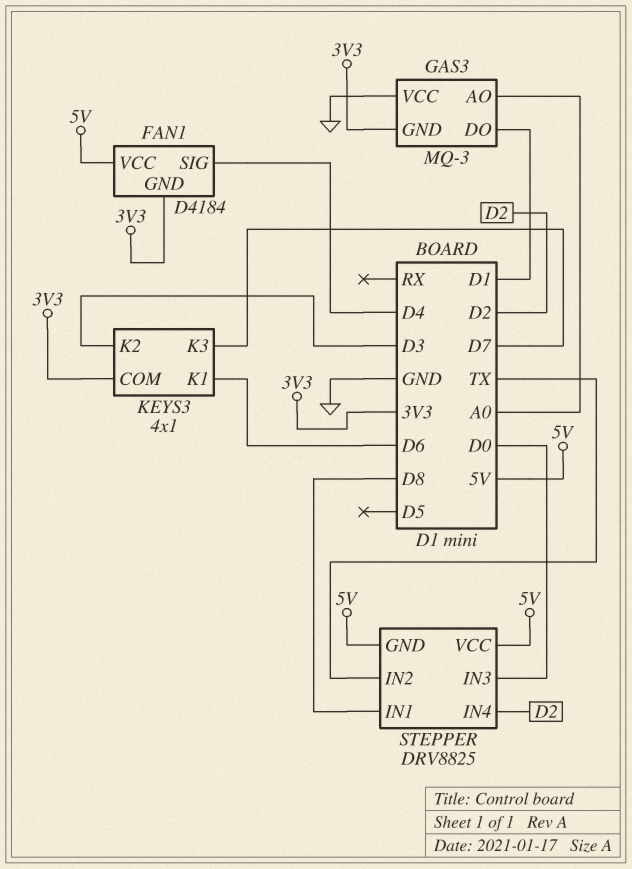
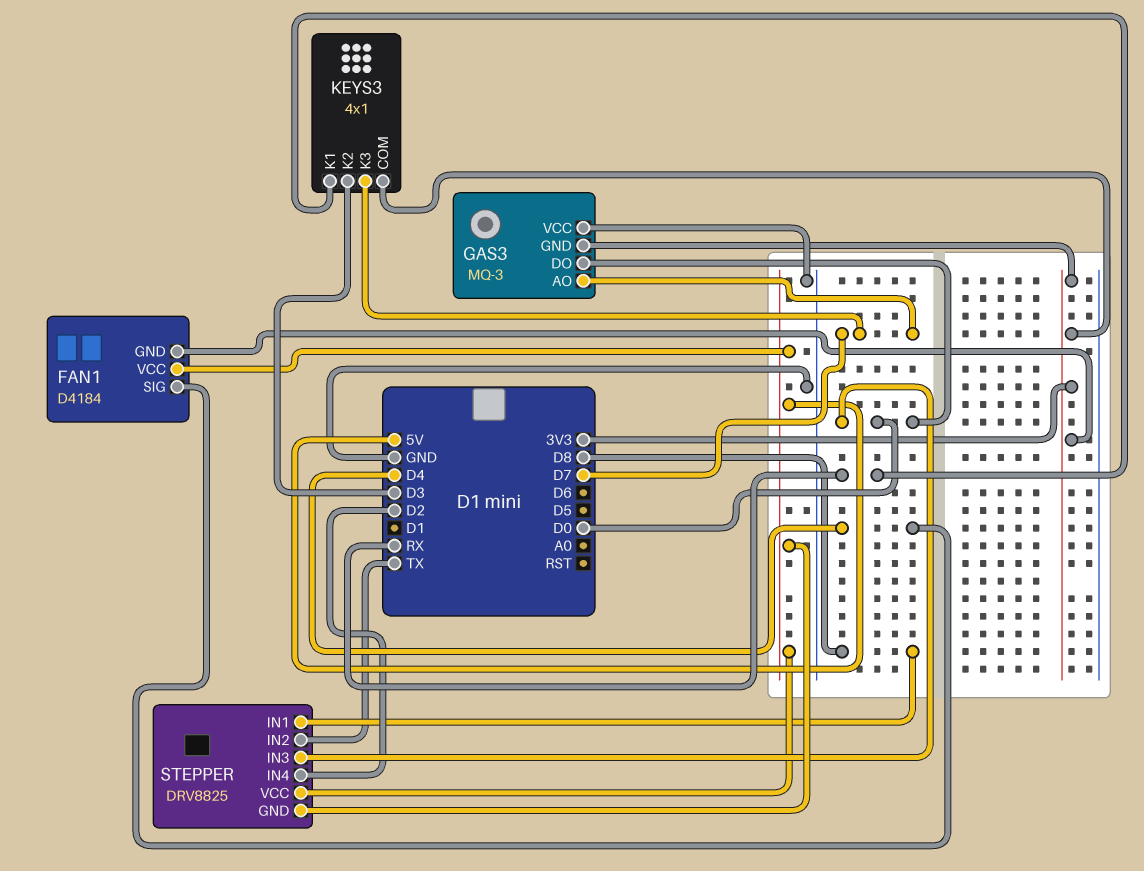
GAS3 pin AO: A0 -> D7
GAS3 pin DO: D1 -> D0
KEYS3 pin K1: D6 -> RX

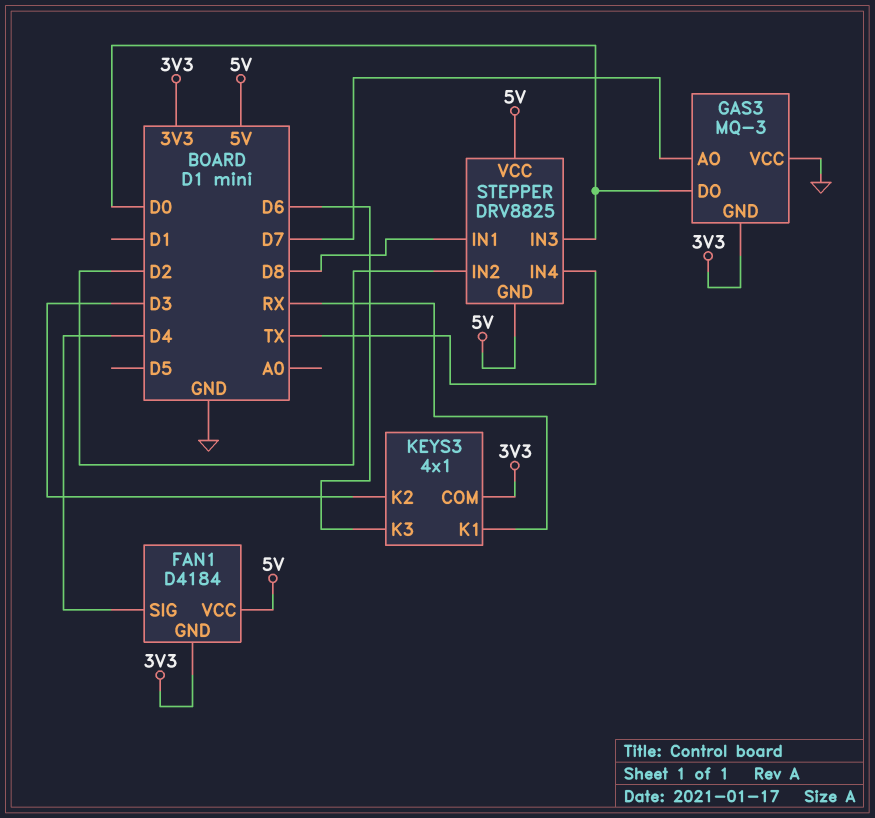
KEYS3 pin K3: D7 -> D6
STEPPER pin IN2: TX -> D2
STEPPER pin IN4: D2 -> TX

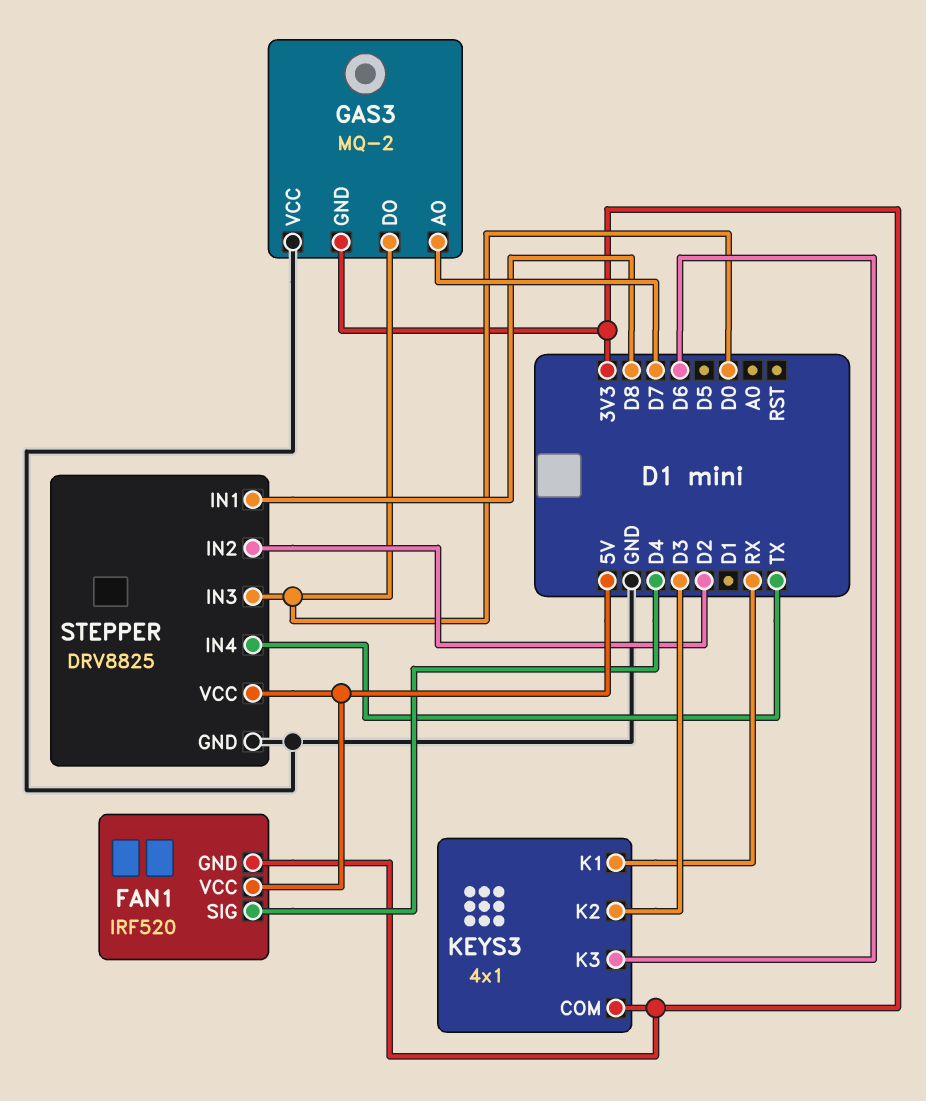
FAN1: D4184 -> IRF520
GAS3: MQ-3 -> MQ-2
STEPPER pin GND: 5V -> GND

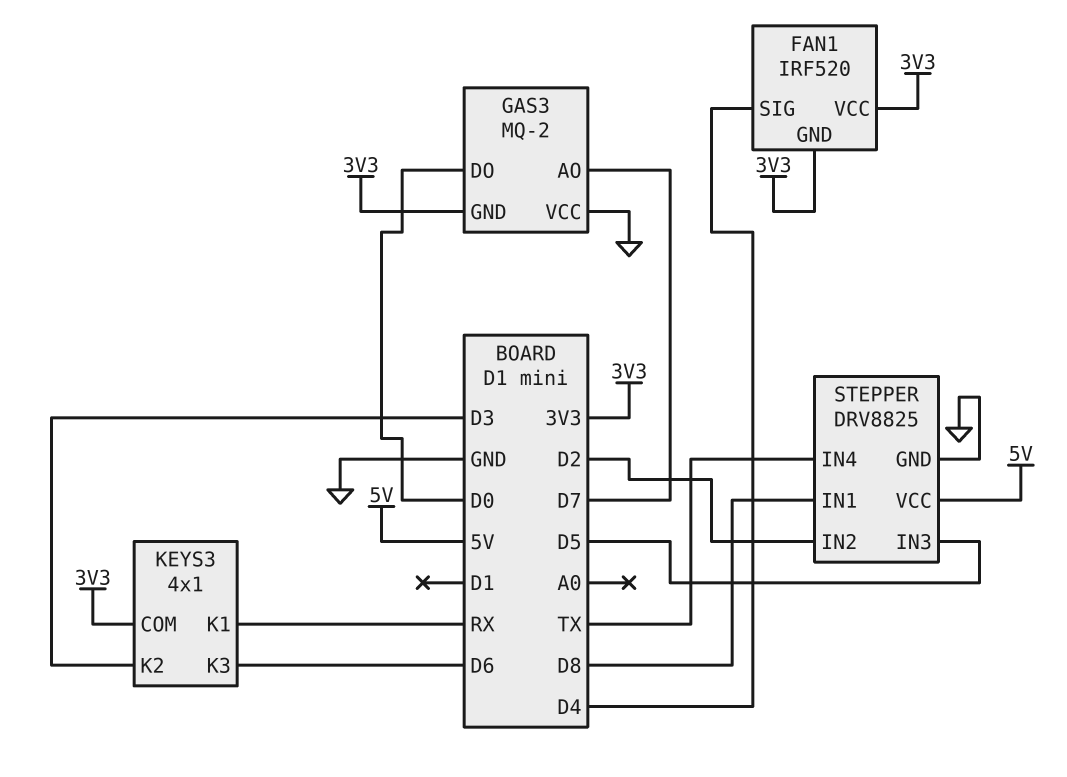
FAN1 pin VCC: 5V -> 3V3
STEPPER pin IN3: D0 -> D5

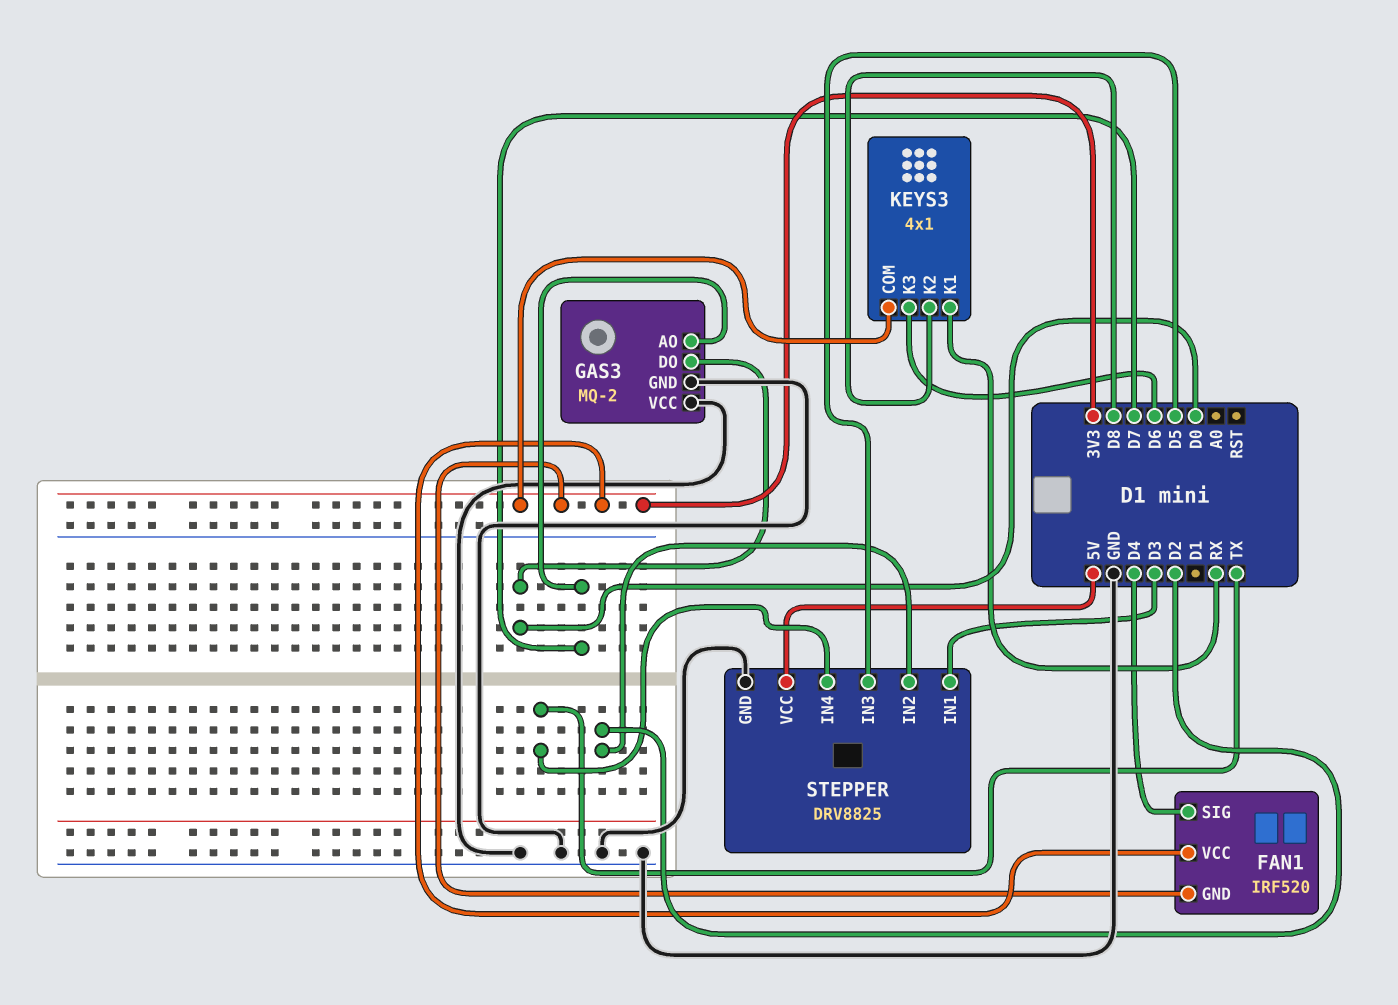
GAS3 pin GND: 3V3 -> GND
KEYS3 pin K2: D3 -> D8
STEPPER pin IN1: D8 -> D3

